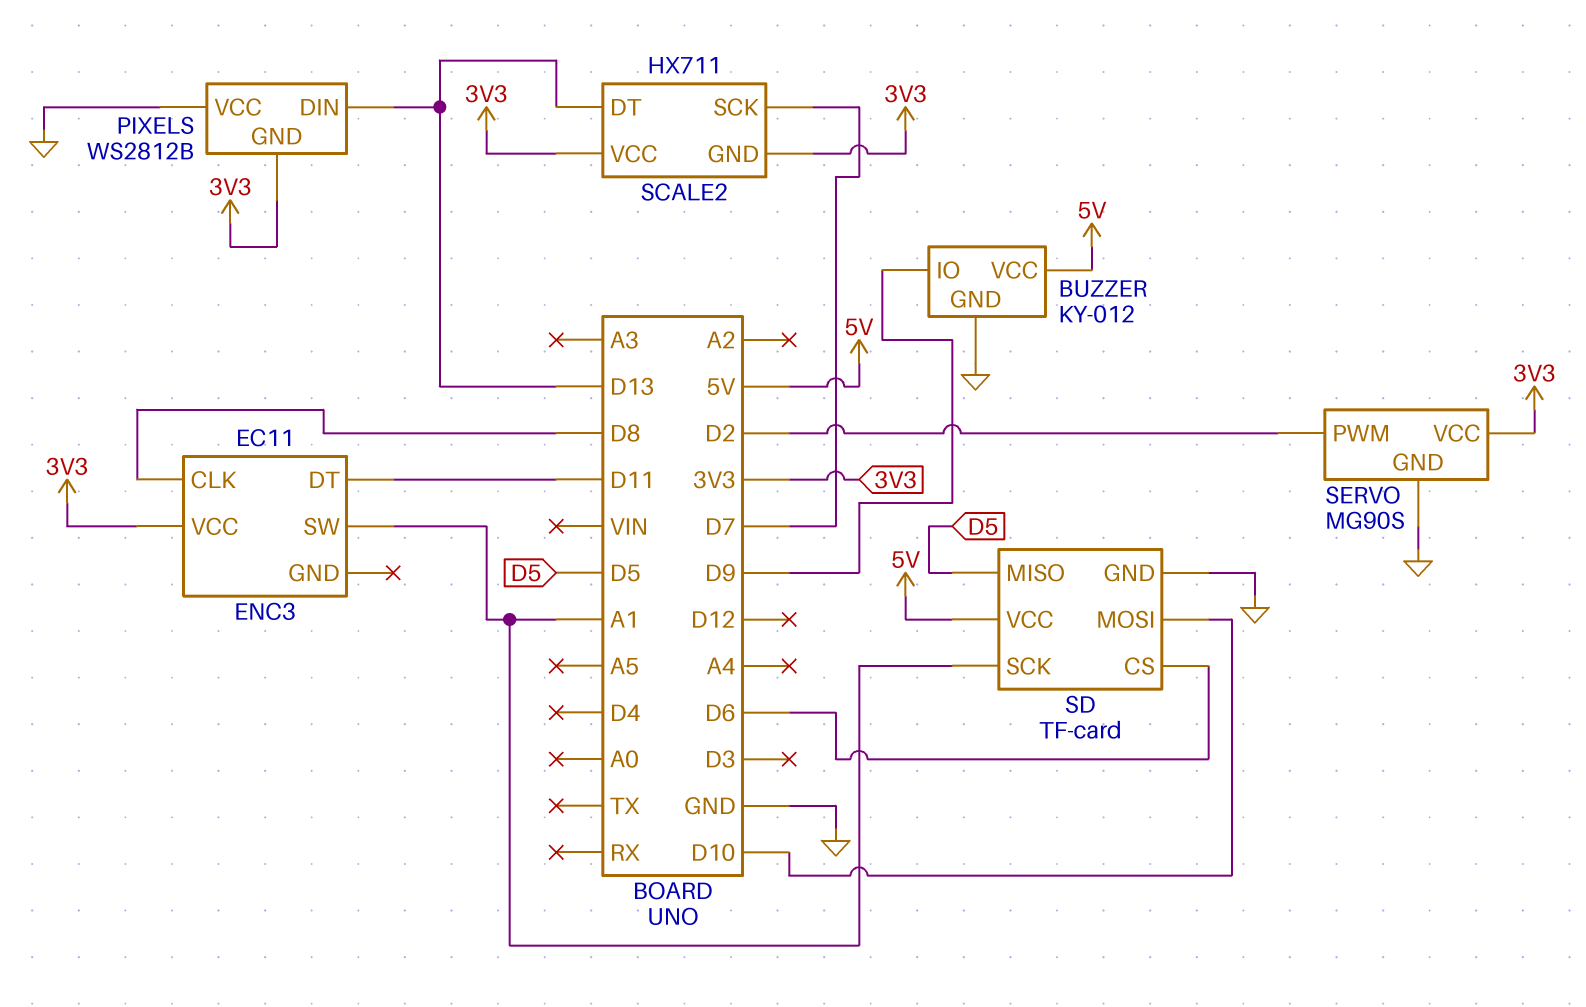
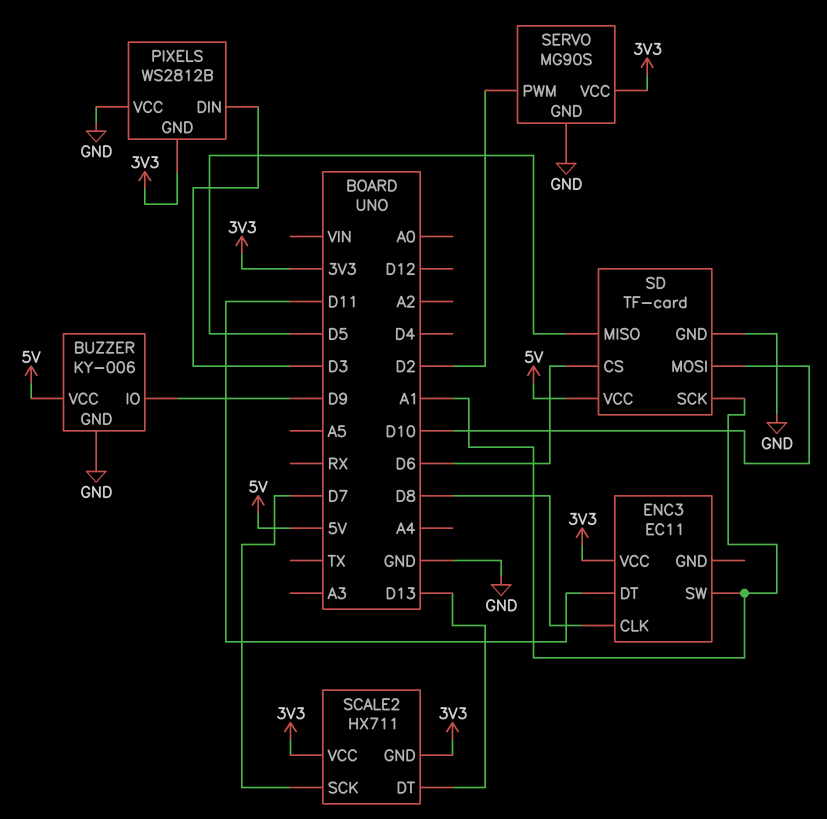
BUZZER: KY-012 -> KY-006
PIXELS pin DIN: D13 -> D3

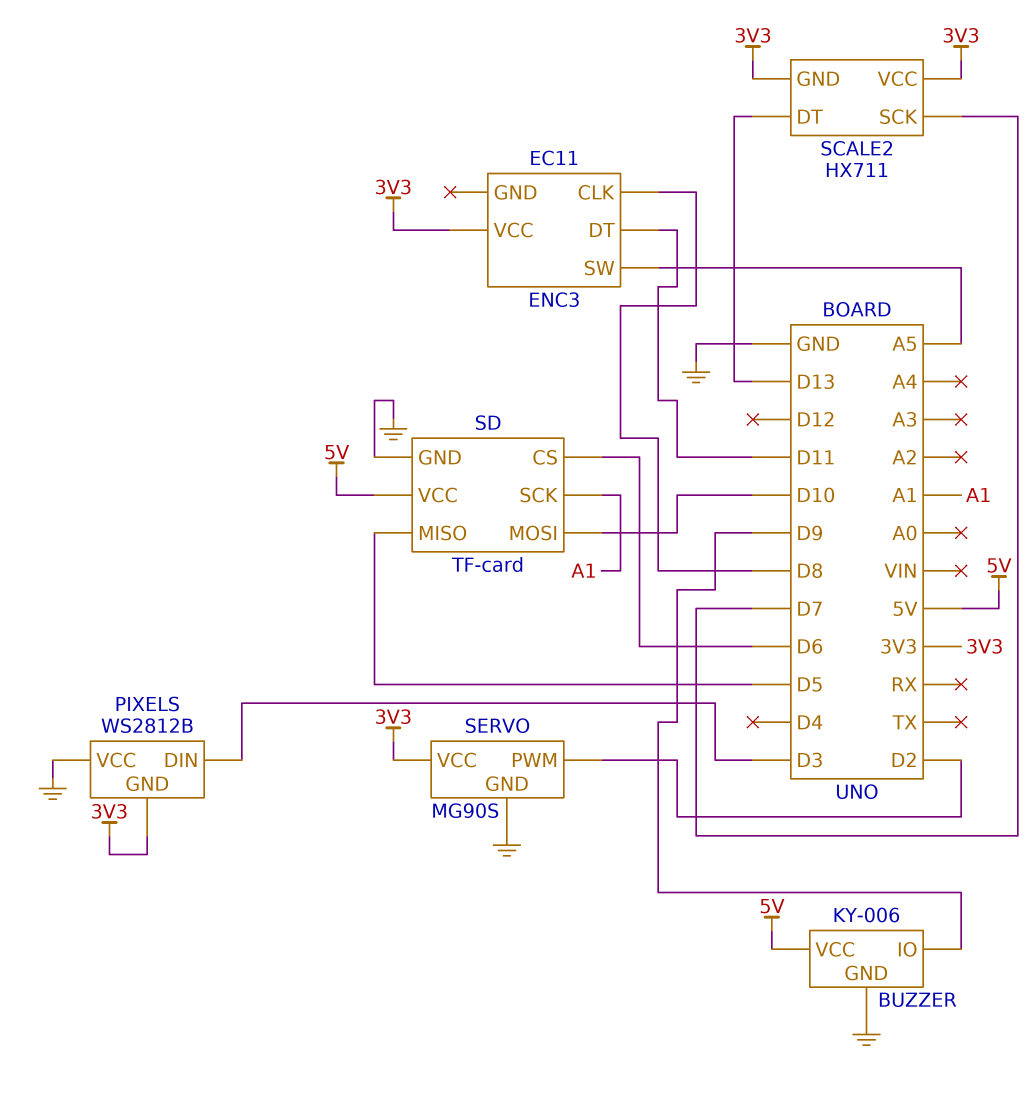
ENC3 pin SW: A1 -> A5

